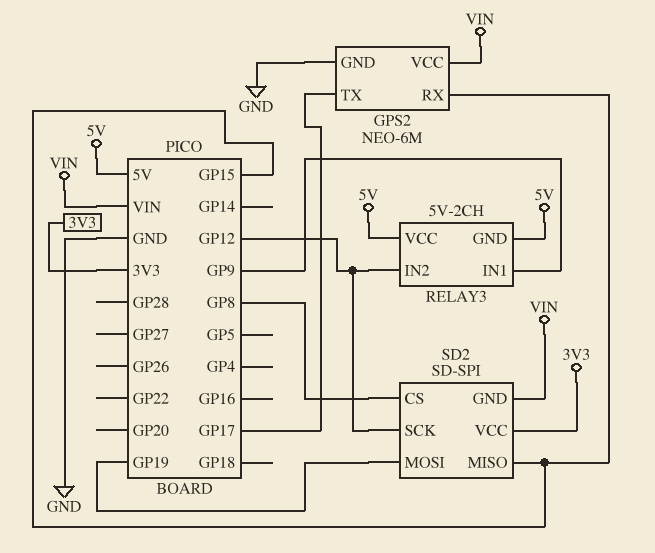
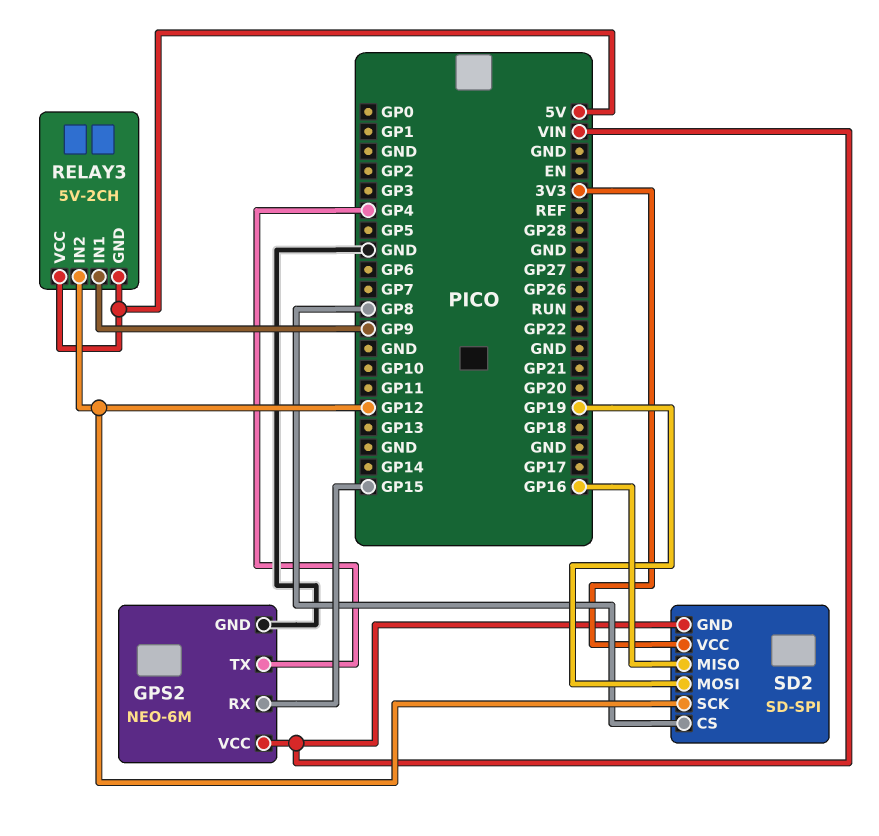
GPS2 pin TX: GP17 -> GP4
SD2 pin MISO: GP15 -> GP16

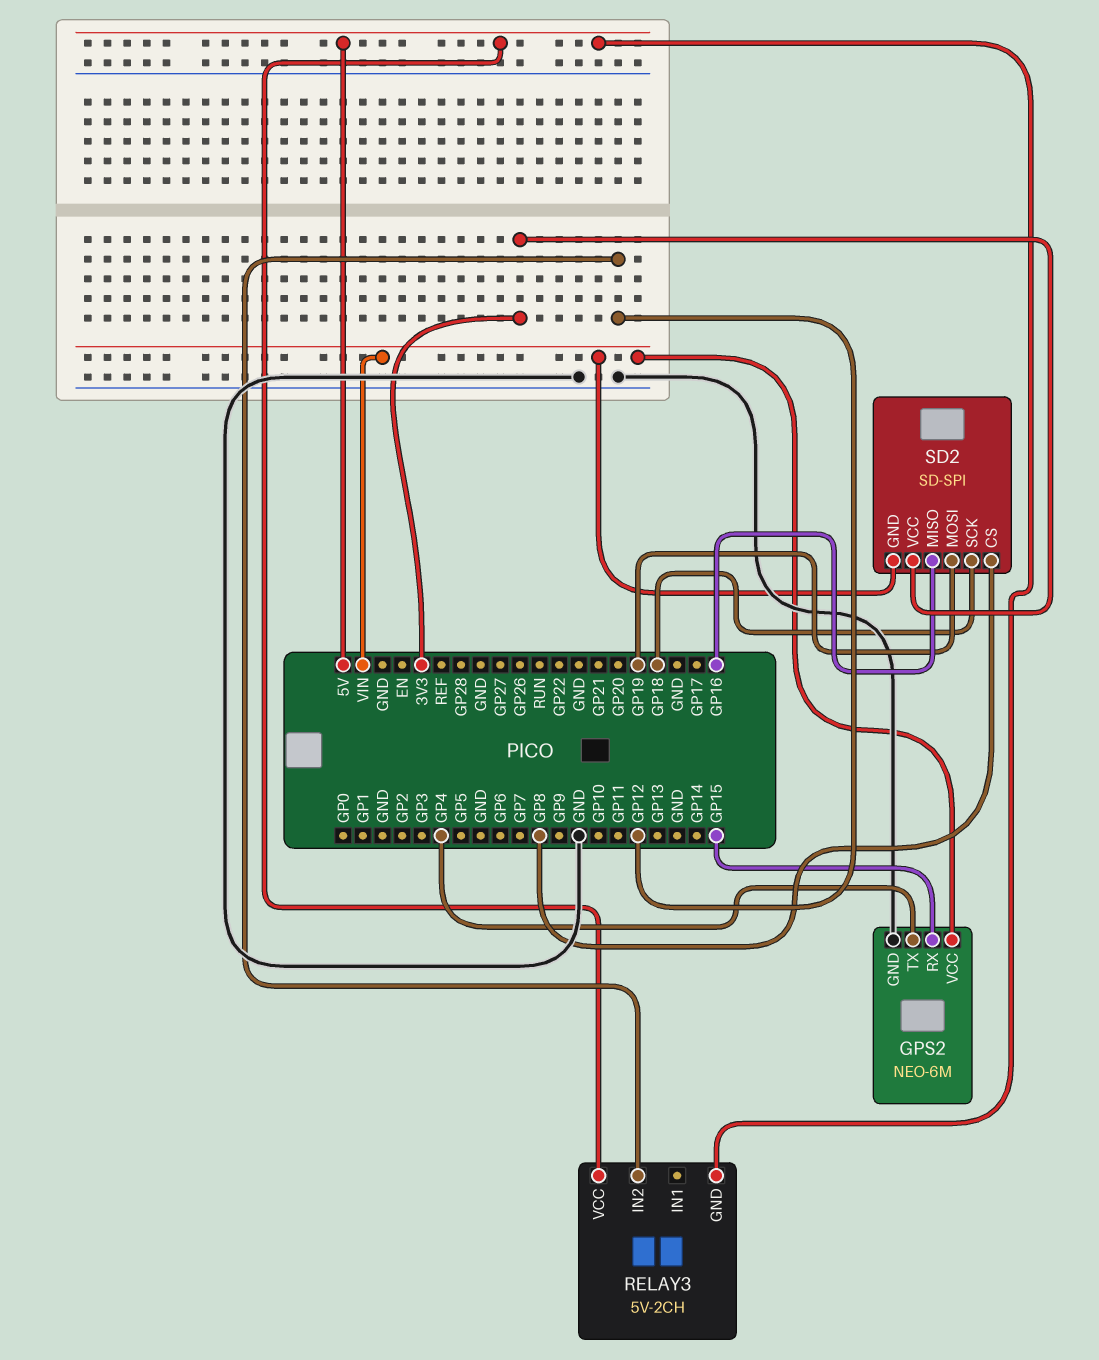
RELAY3 pin IN1: GP9 -> none
SD2 pin SCK: GP12 -> GP18

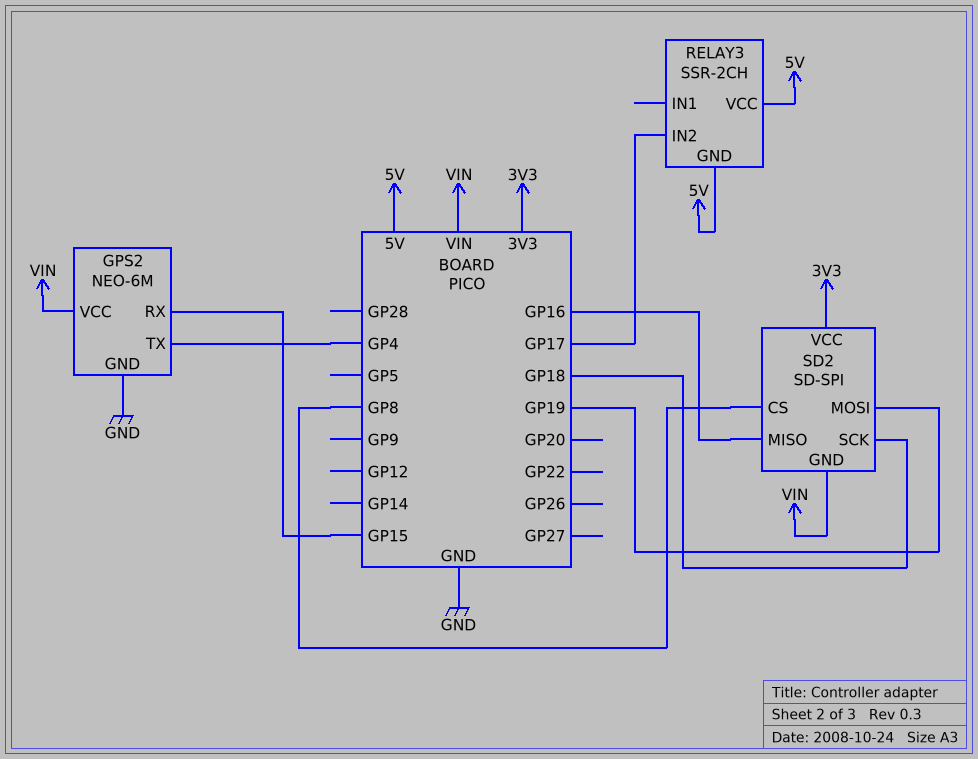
RELAY3: 5V-2CH -> SSR-2CH
RELAY3 pin IN2: GP12 -> GP17

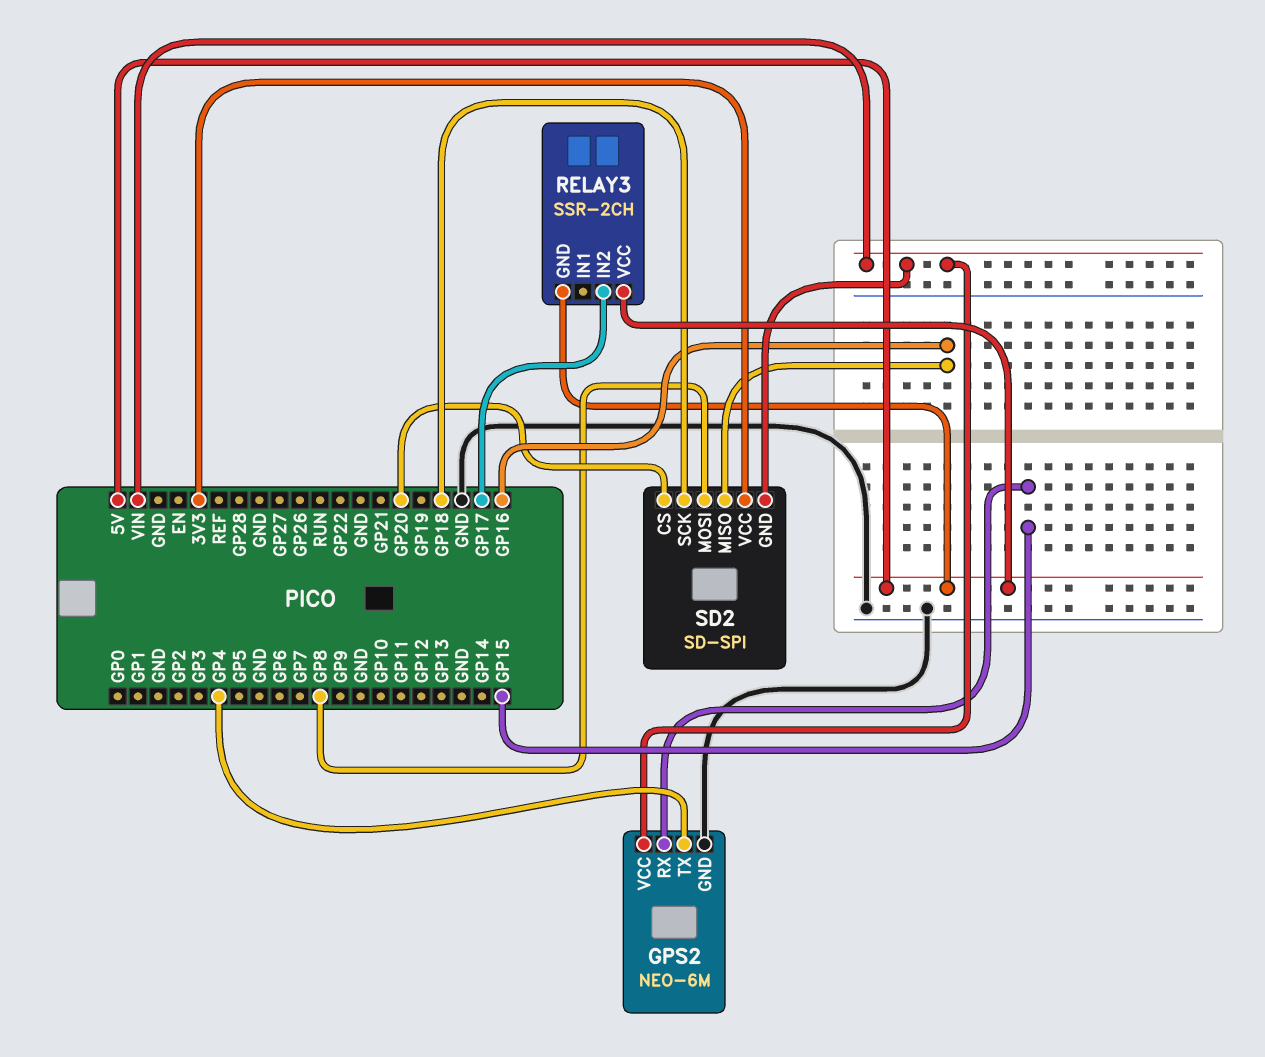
SD2 pin CS: GP8 -> GP20
SD2 pin MOSI: GP19 -> GP8

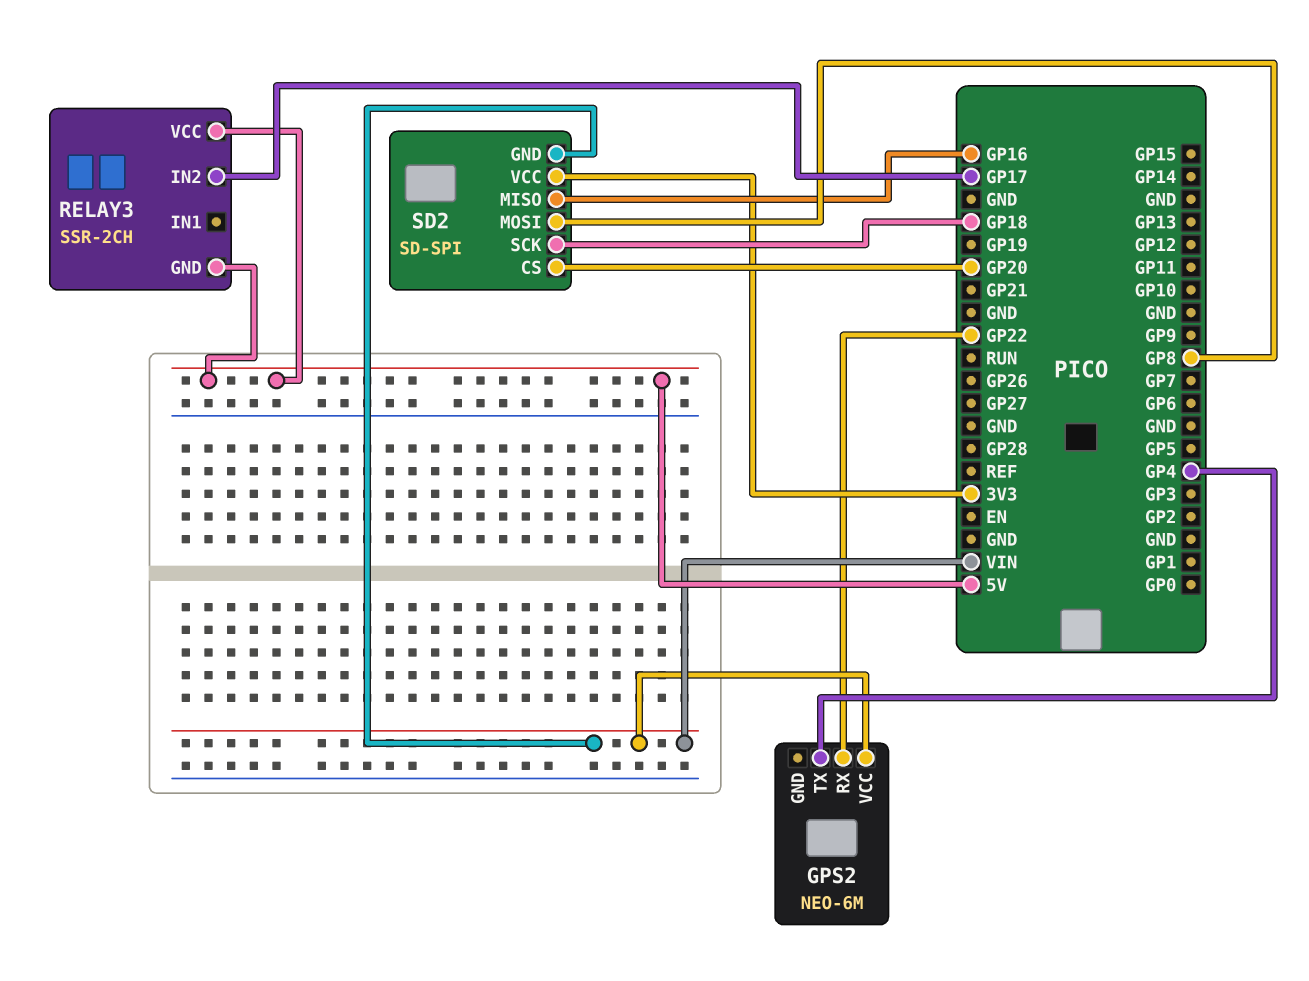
GPS2 pin GND: GND -> none
GPS2 pin RX: GP15 -> GP22

